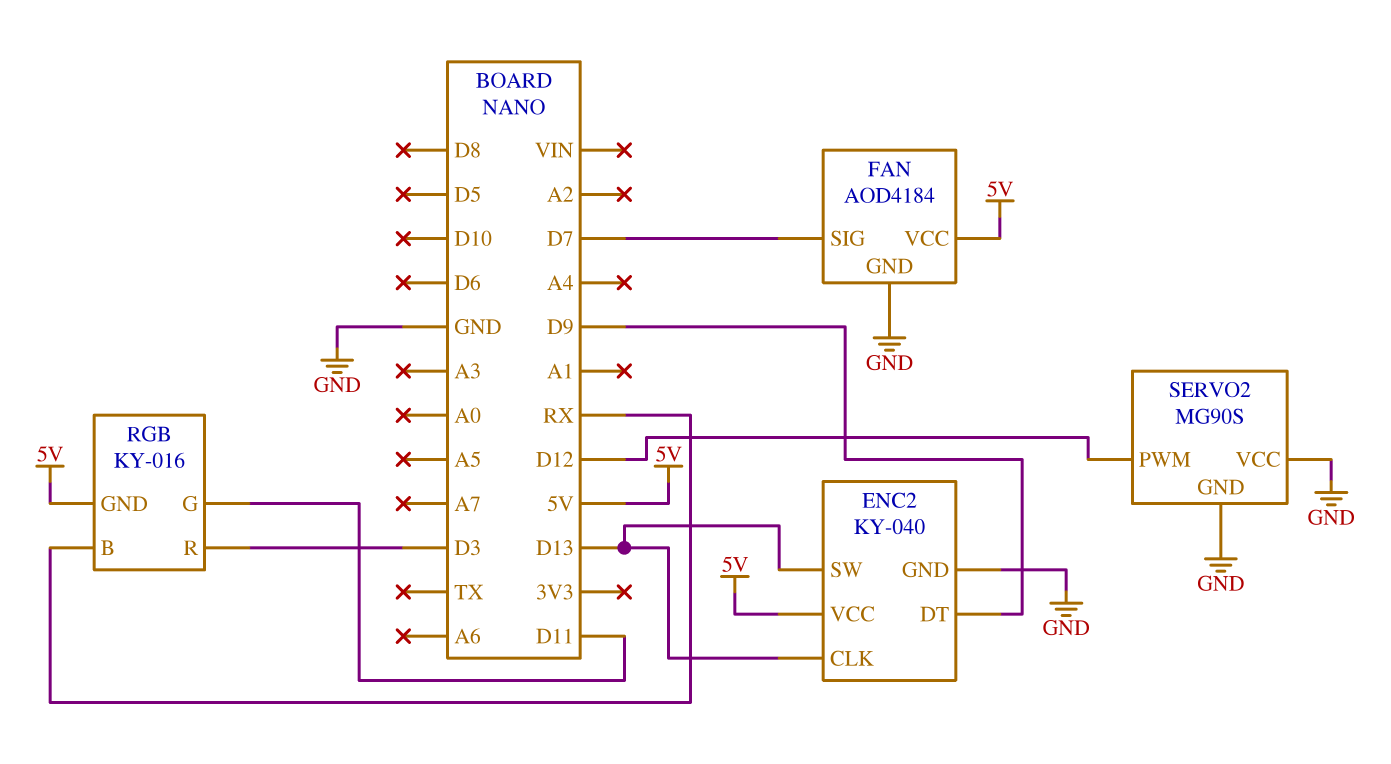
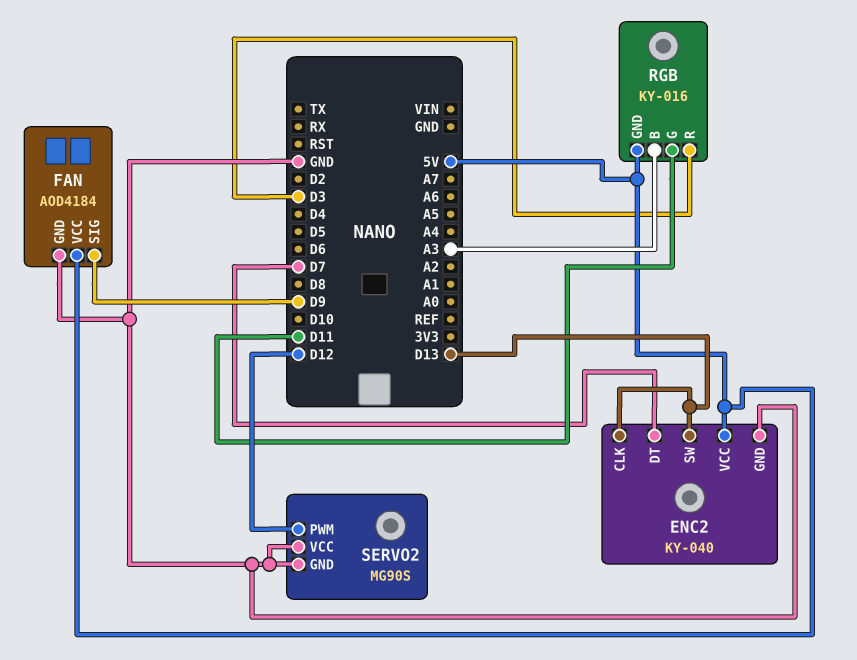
ENC2 pin DT: D9 -> D7
FAN pin SIG: D7 -> D9
RGB pin B: RX -> A3

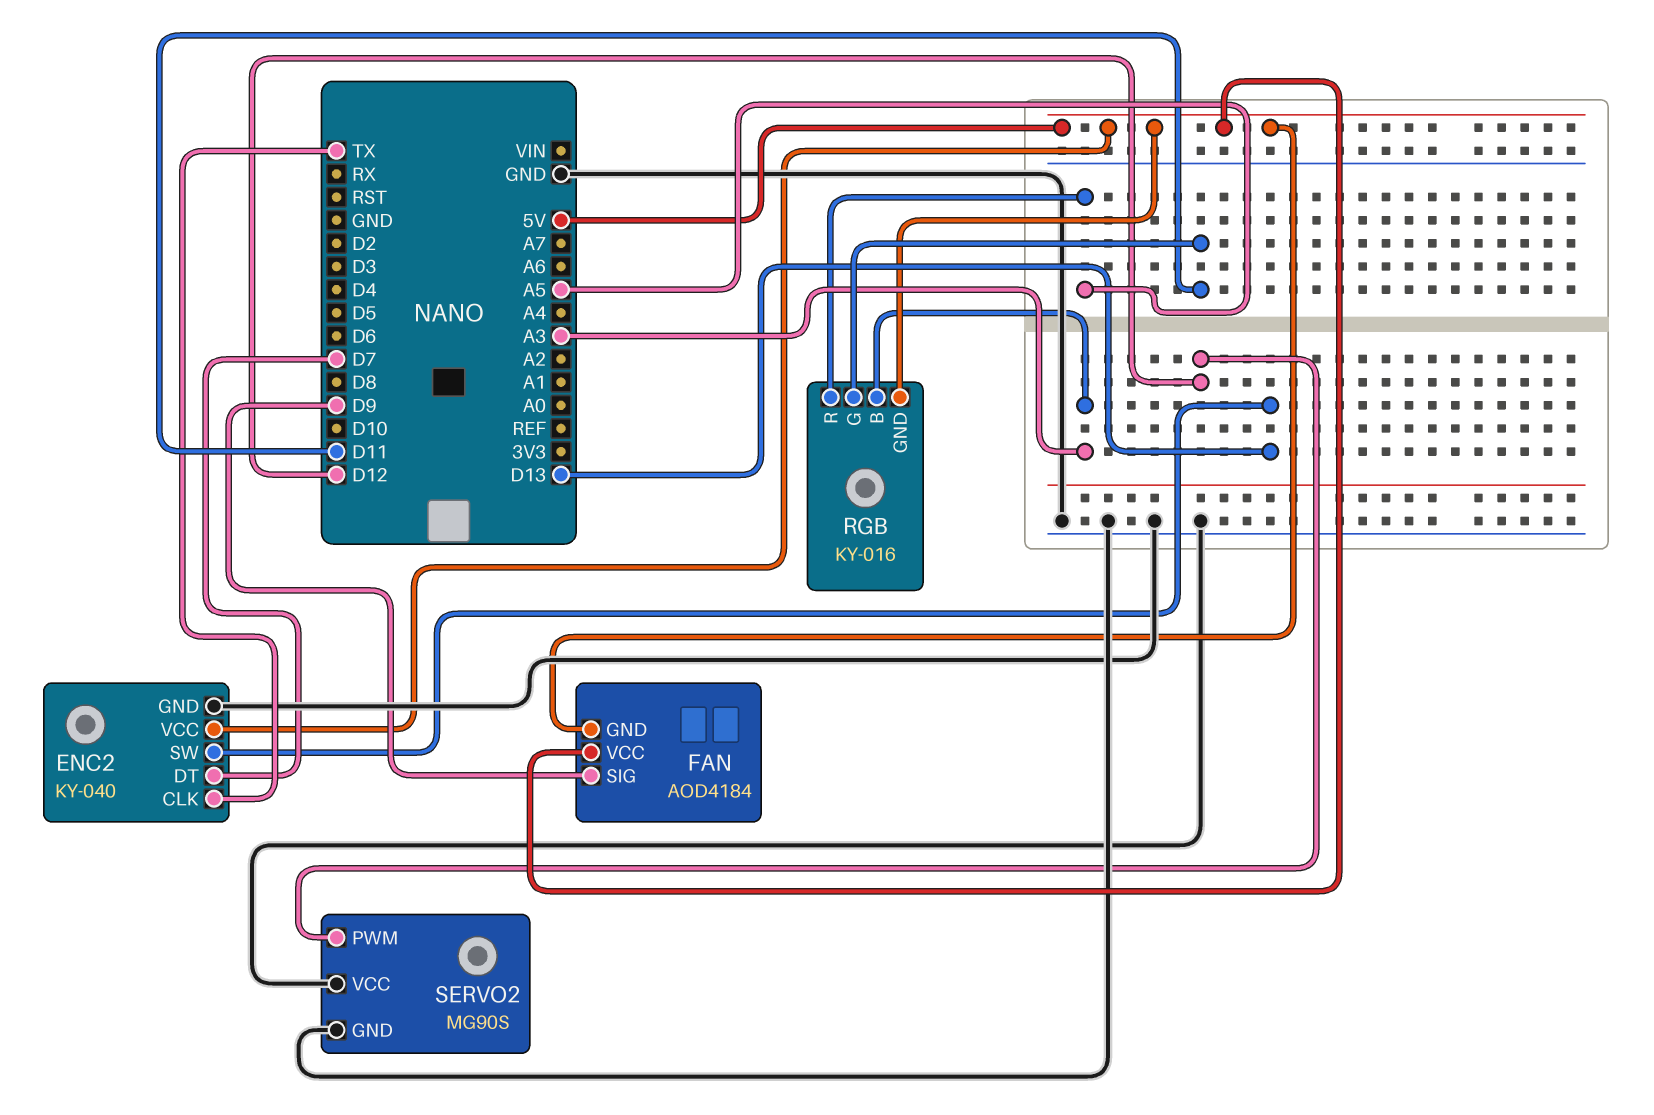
ENC2 pin CLK: D13 -> TX
FAN pin GND: GND -> 5V
RGB pin R: D3 -> A5

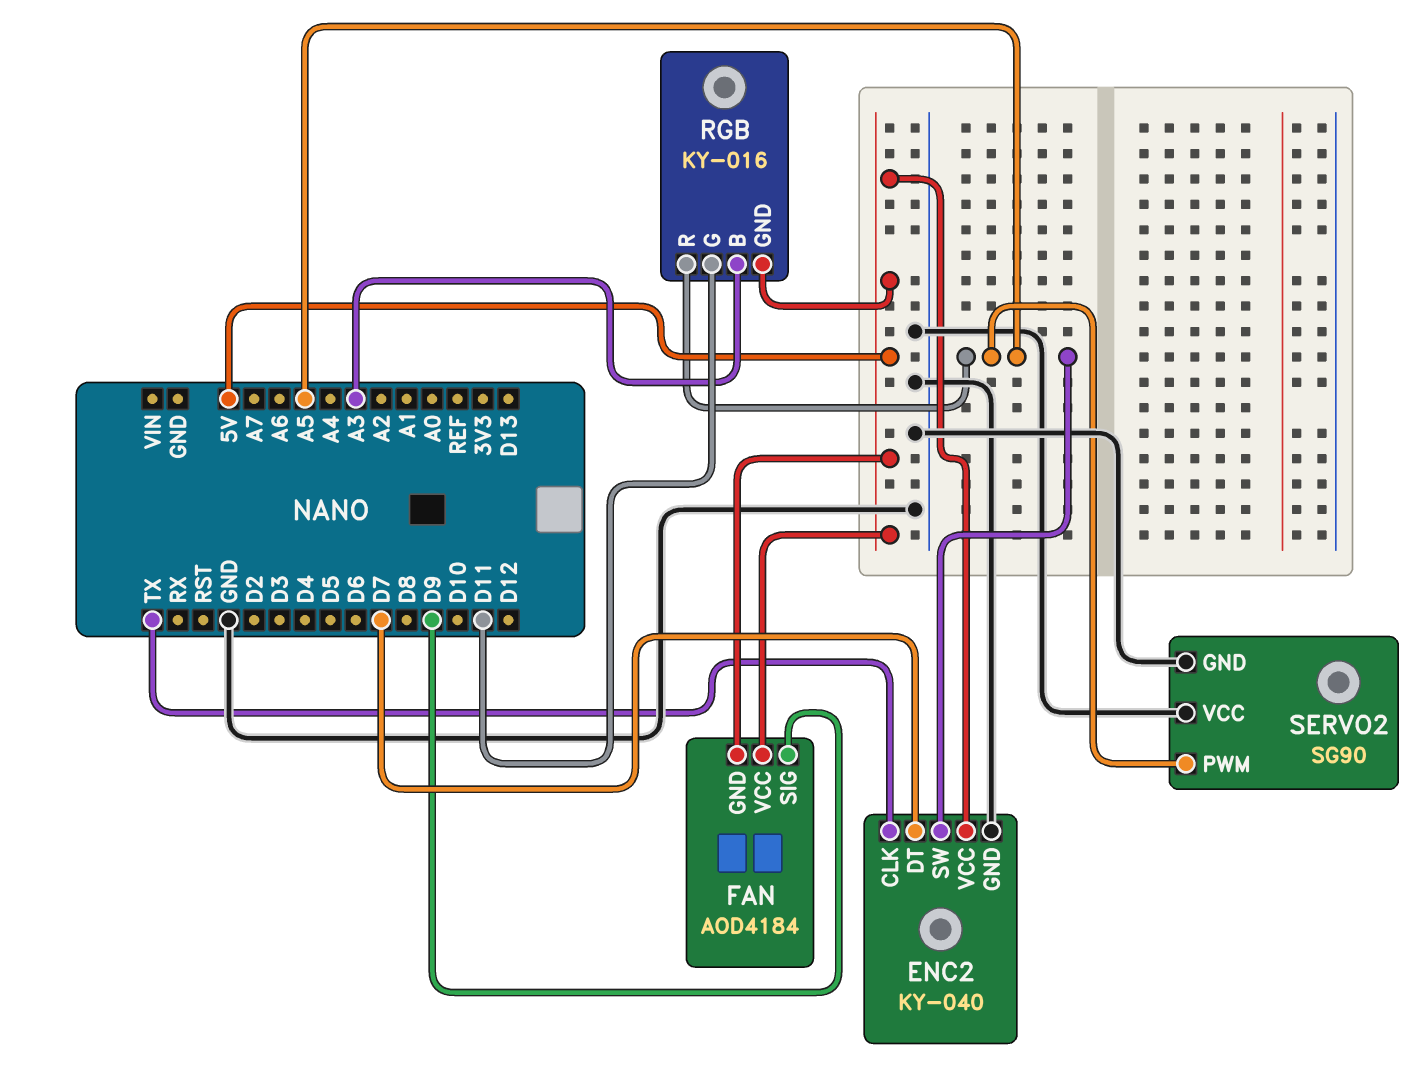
ENC2 pin SW: D13 -> A5
SERVO2: MG90S -> SG90
SERVO2 pin PWM: D12 -> A5

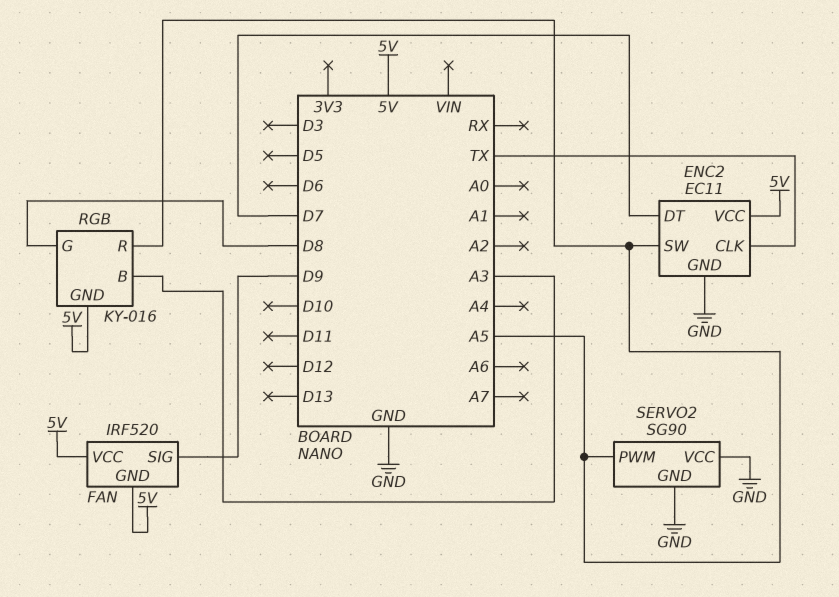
ENC2: KY-040 -> EC11
FAN: AOD4184 -> IRF520
RGB pin G: D11 -> D8

